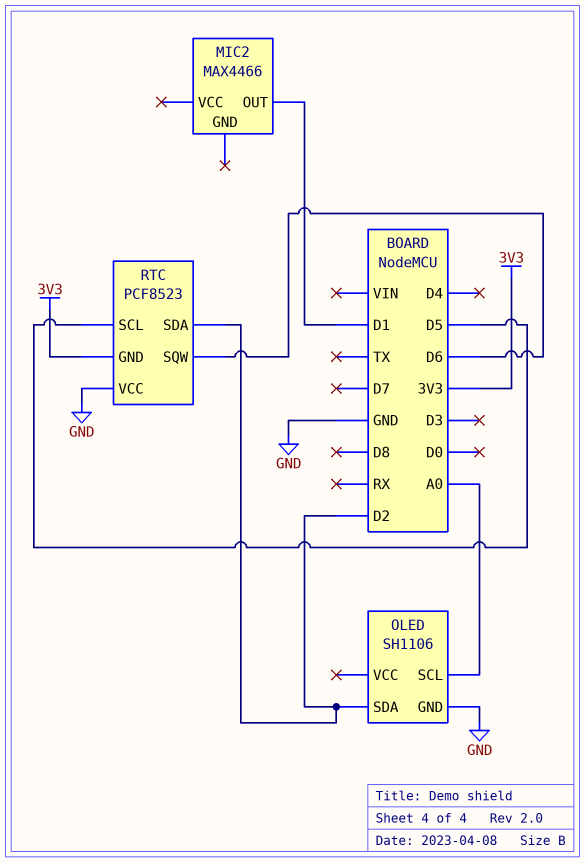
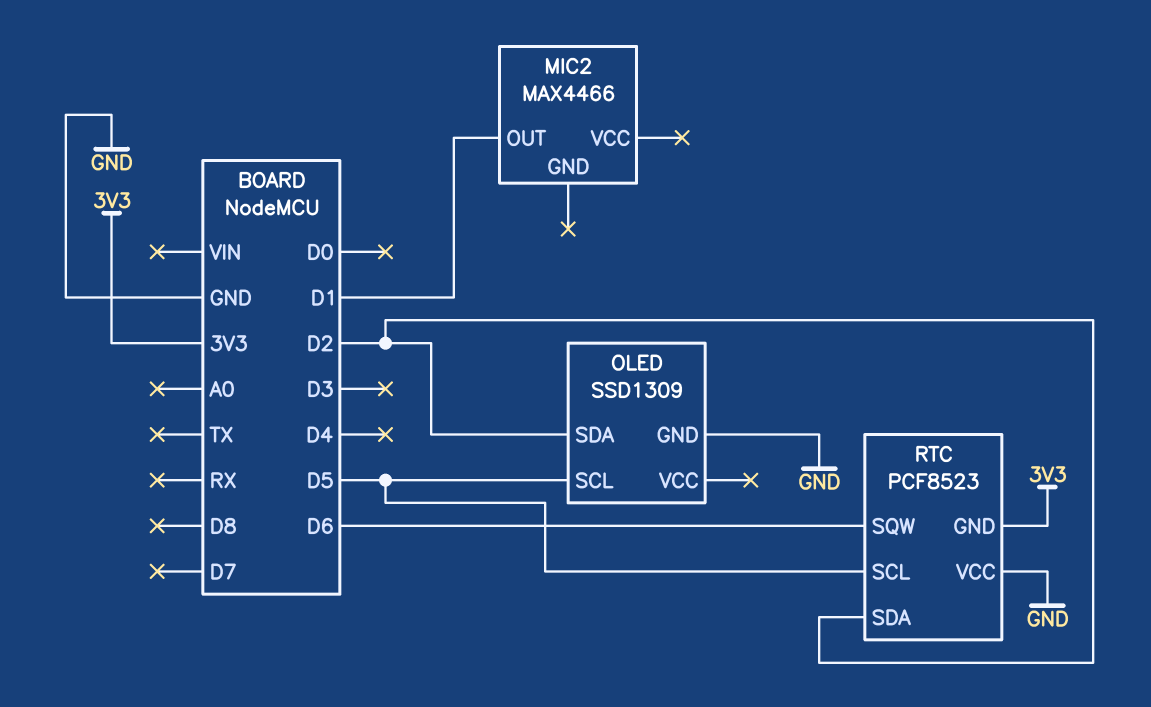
OLED: SH1106 -> SSD1309
OLED pin SCL: A0 -> D5

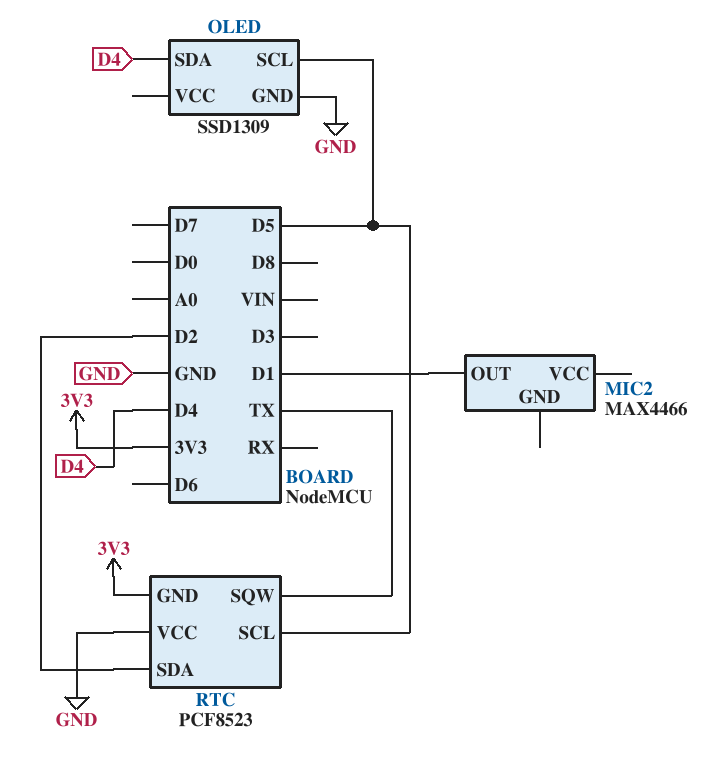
OLED pin SDA: D2 -> D4
RTC pin SQW: D6 -> TX

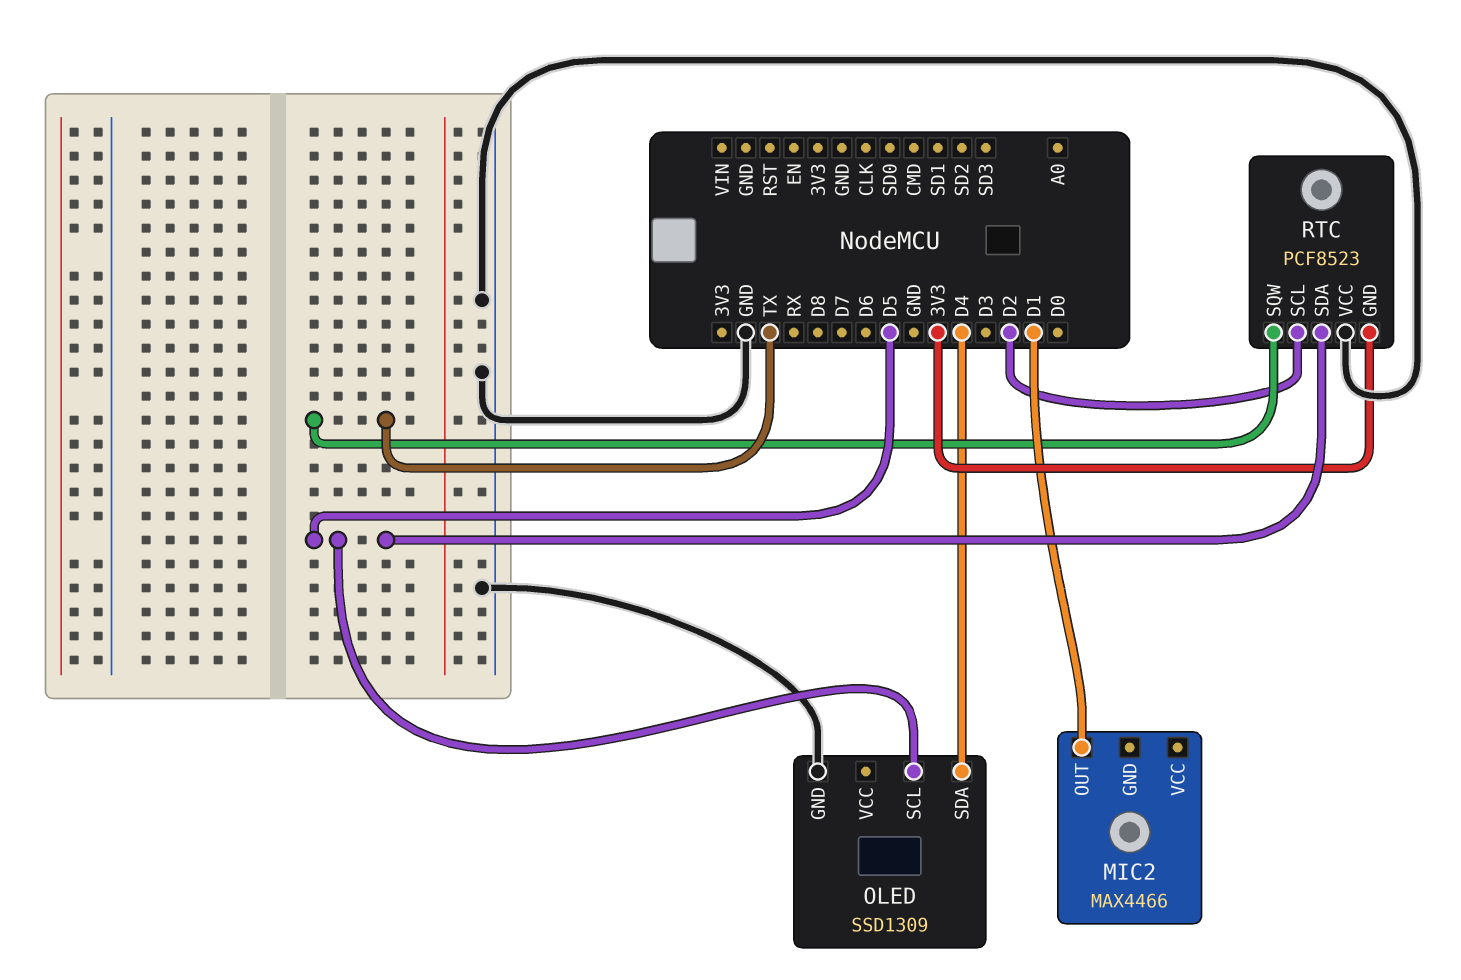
RTC pin SCL: D5 -> D2
RTC pin SDA: D2 -> D5

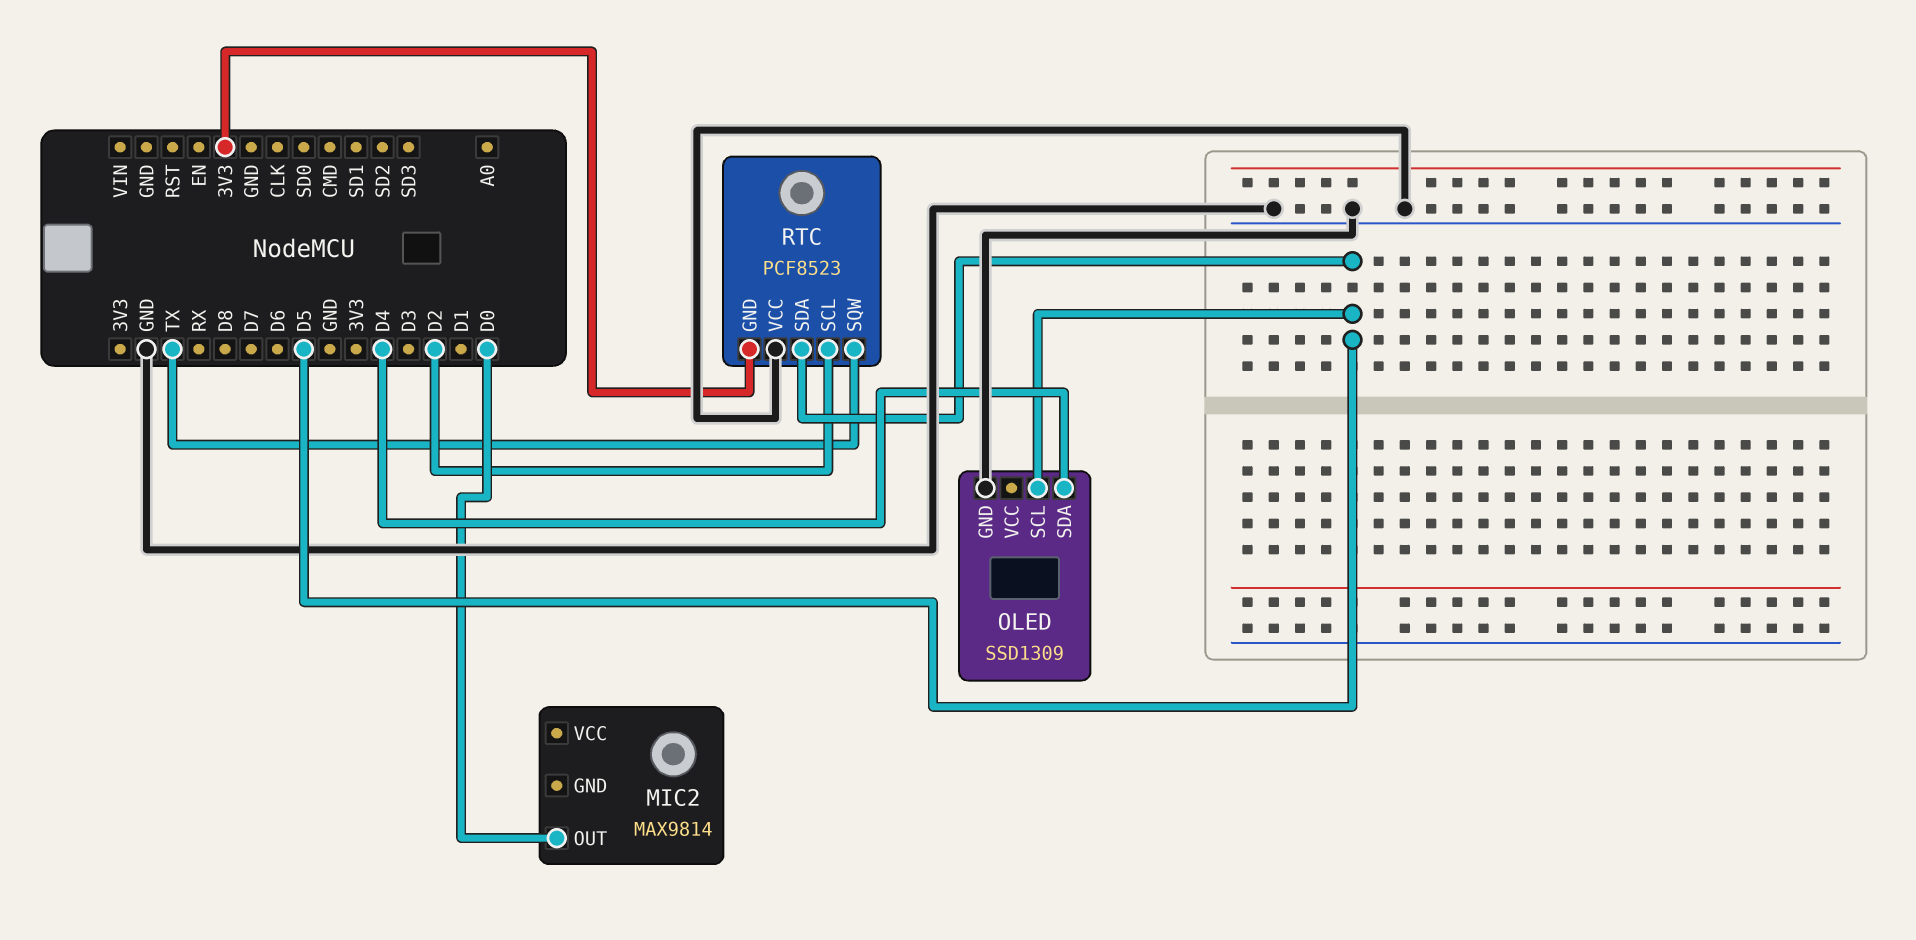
MIC2: MAX4466 -> MAX9814
MIC2 pin OUT: D1 -> D0

